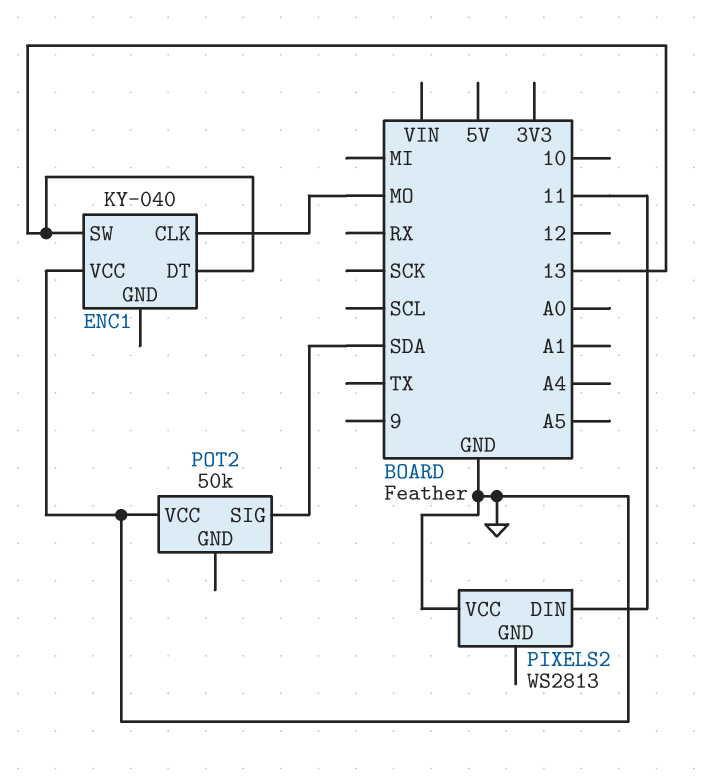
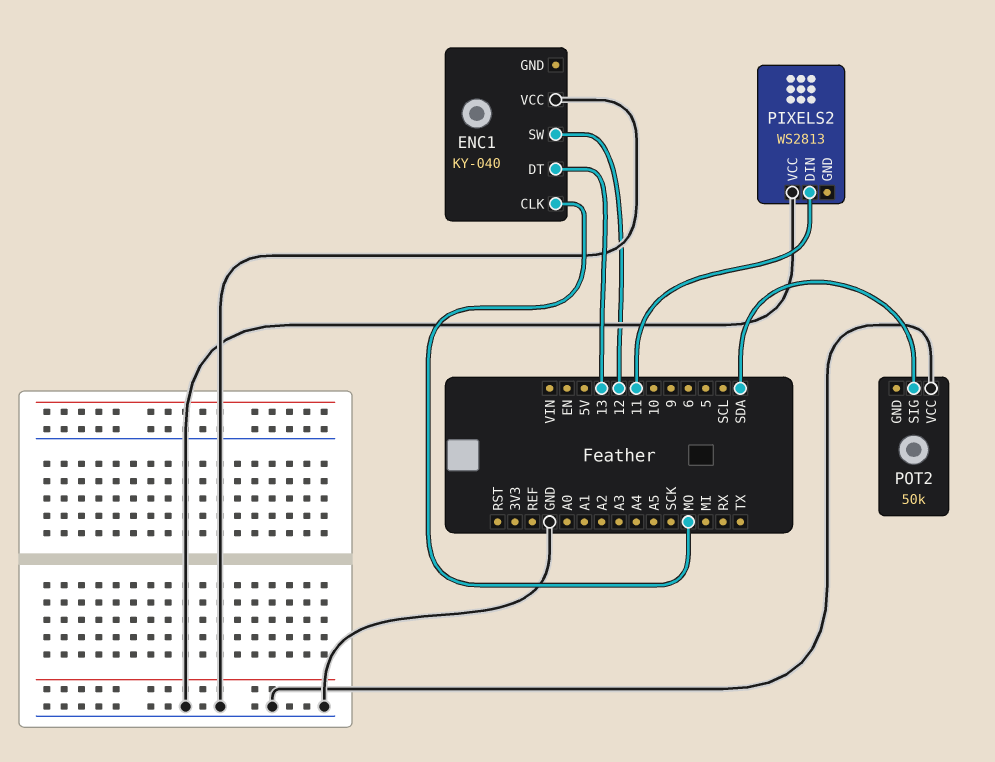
ENC1 pin SW: 13 -> 12

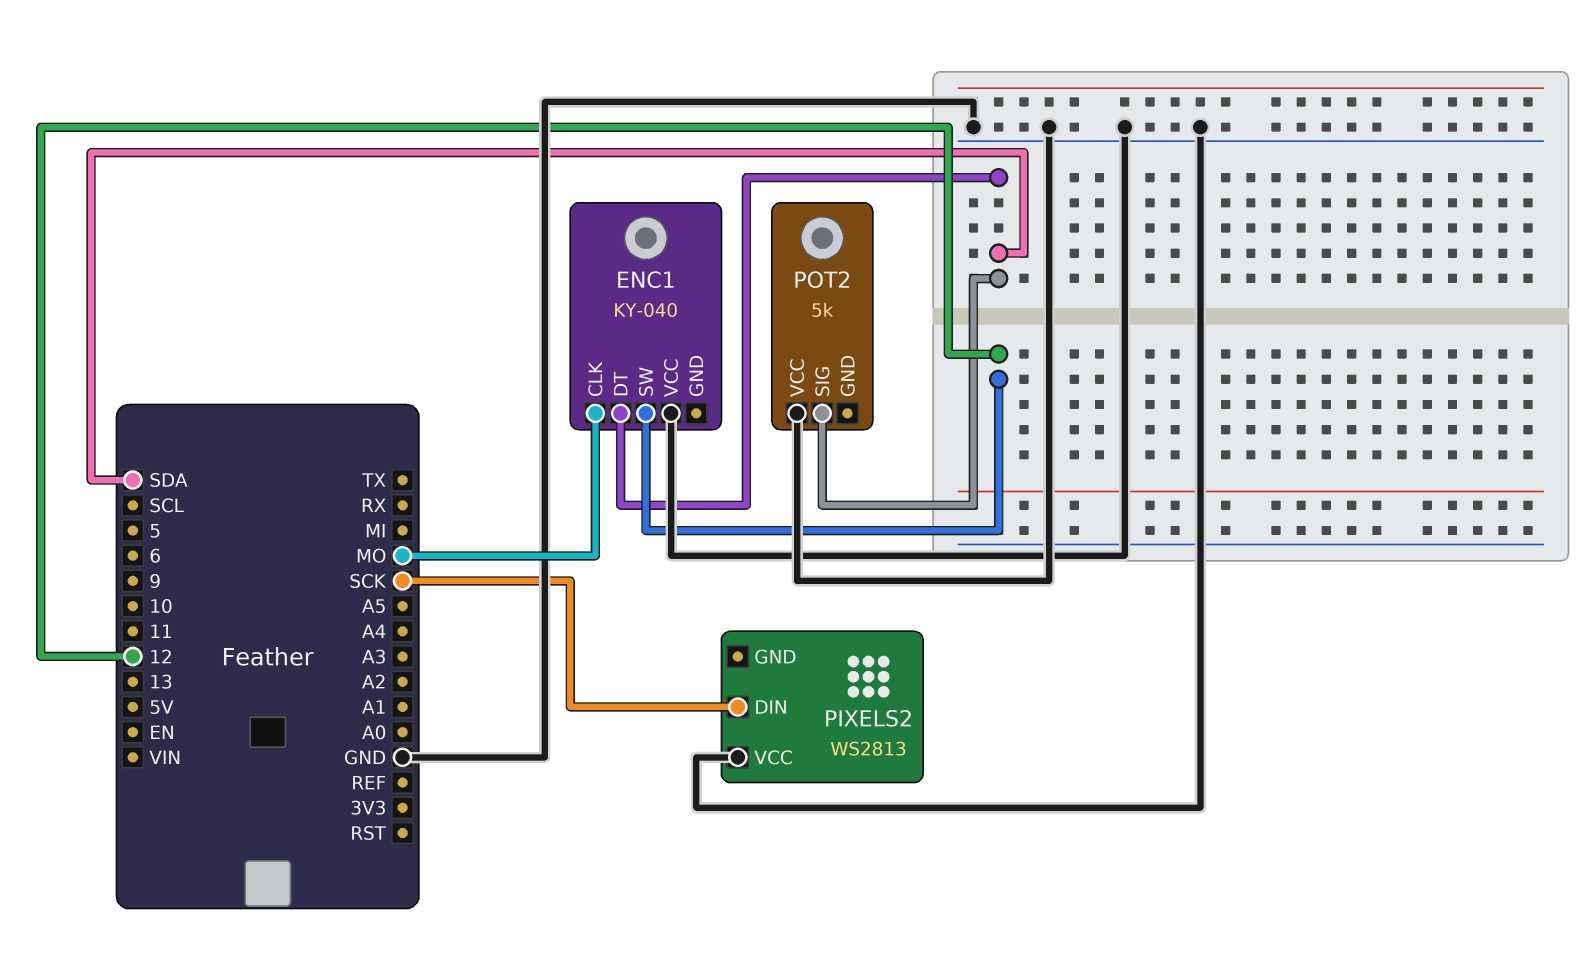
ENC1 pin DT: 13 -> SDA
PIXELS2 pin DIN: 11 -> SCK
POT2: 50k -> 5k

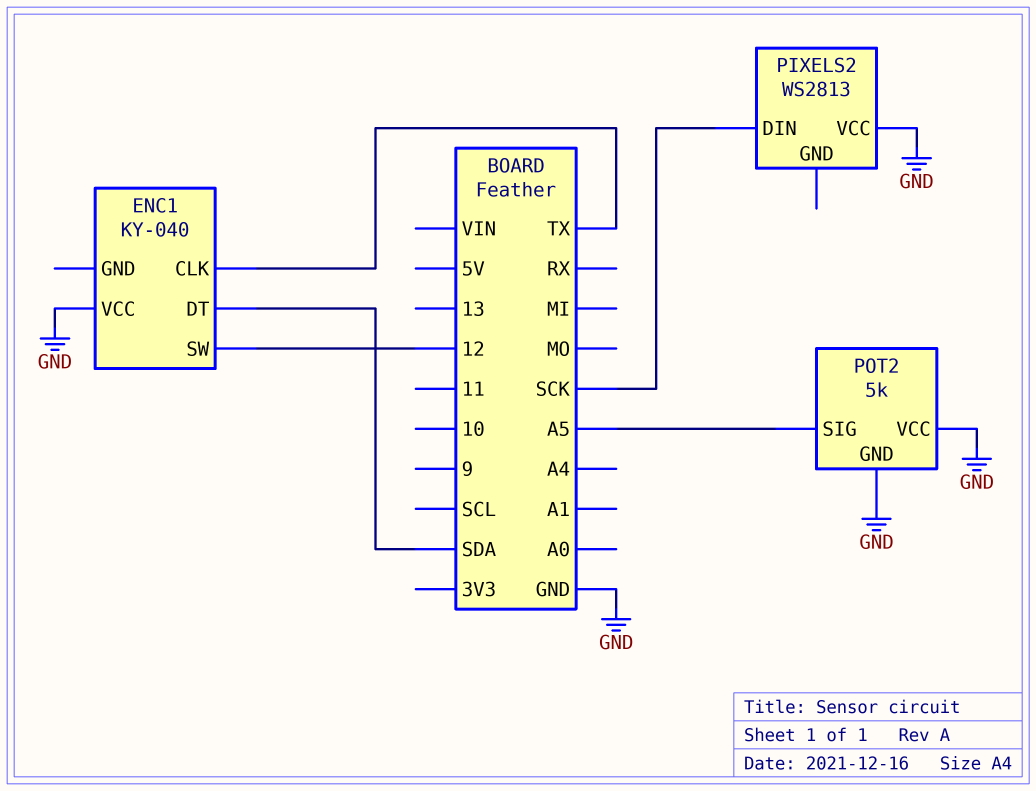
ENC1 pin CLK: MO -> TX
POT2 pin GND: none -> GND
POT2 pin SIG: SDA -> A5

